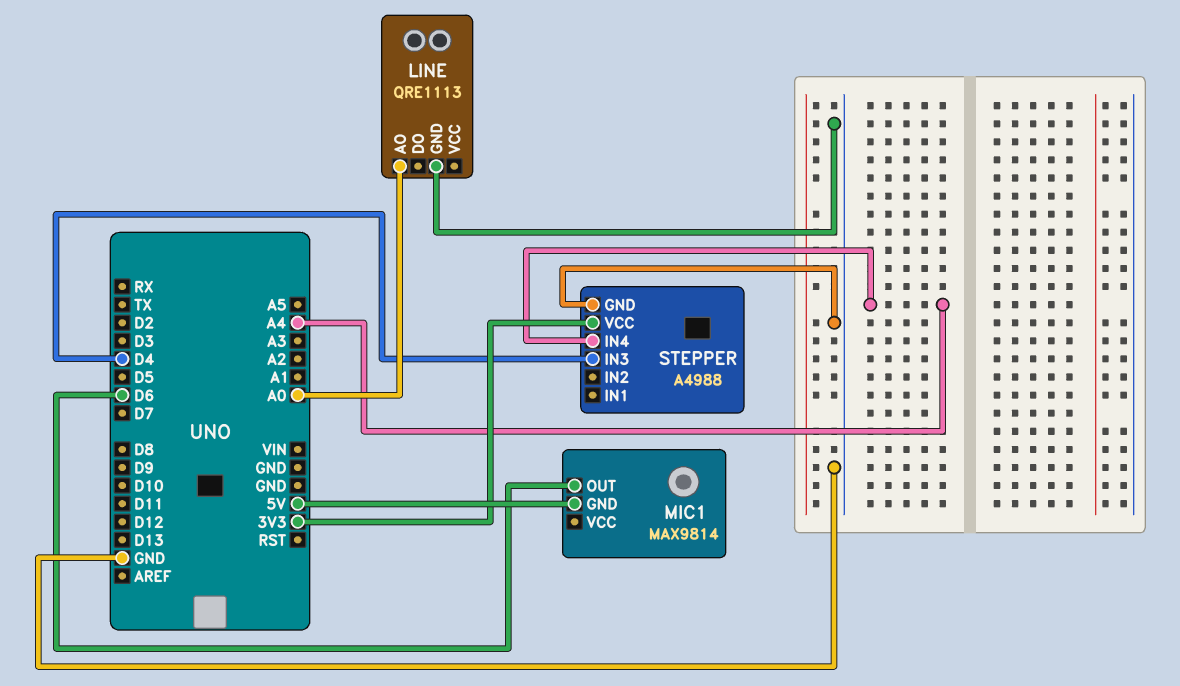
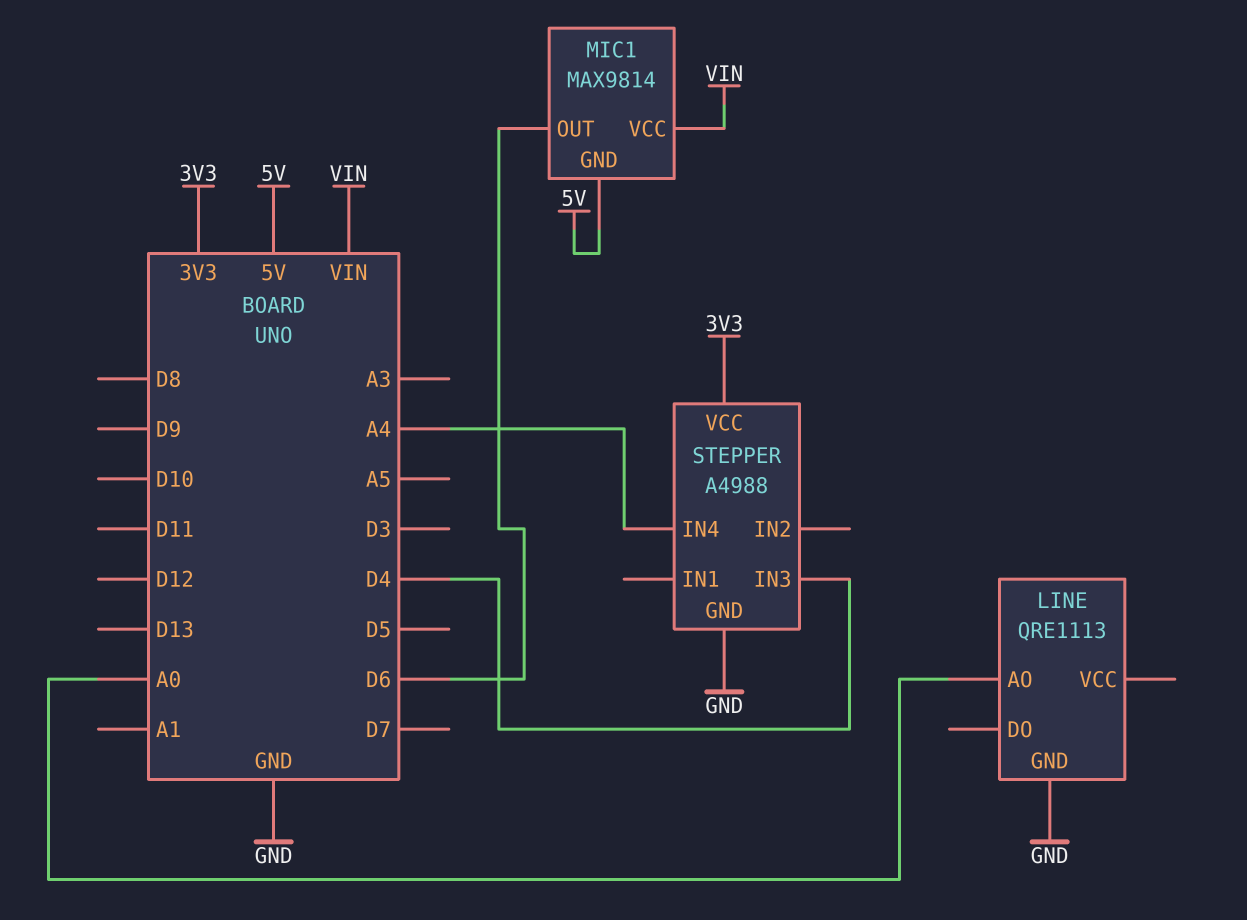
MIC1 pin VCC: none -> VIN

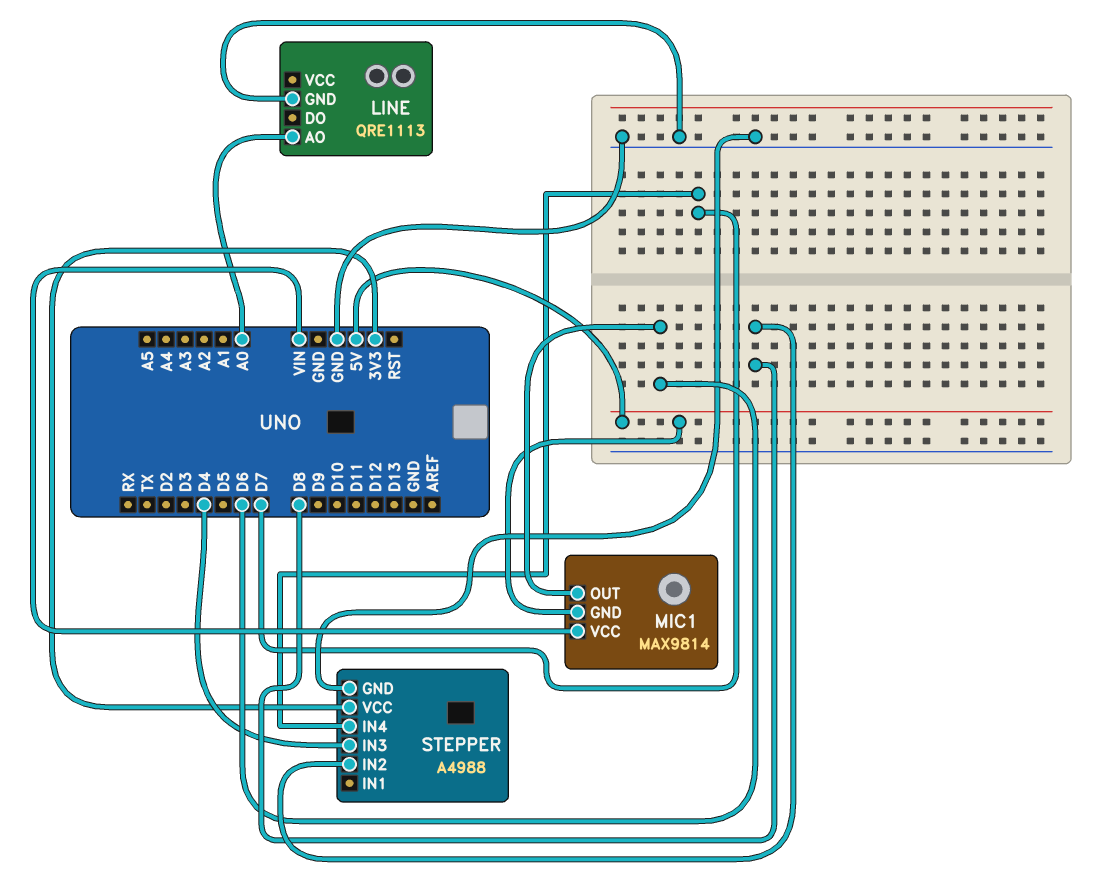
STEPPER pin IN2: none -> D8
STEPPER pin IN4: A4 -> D7

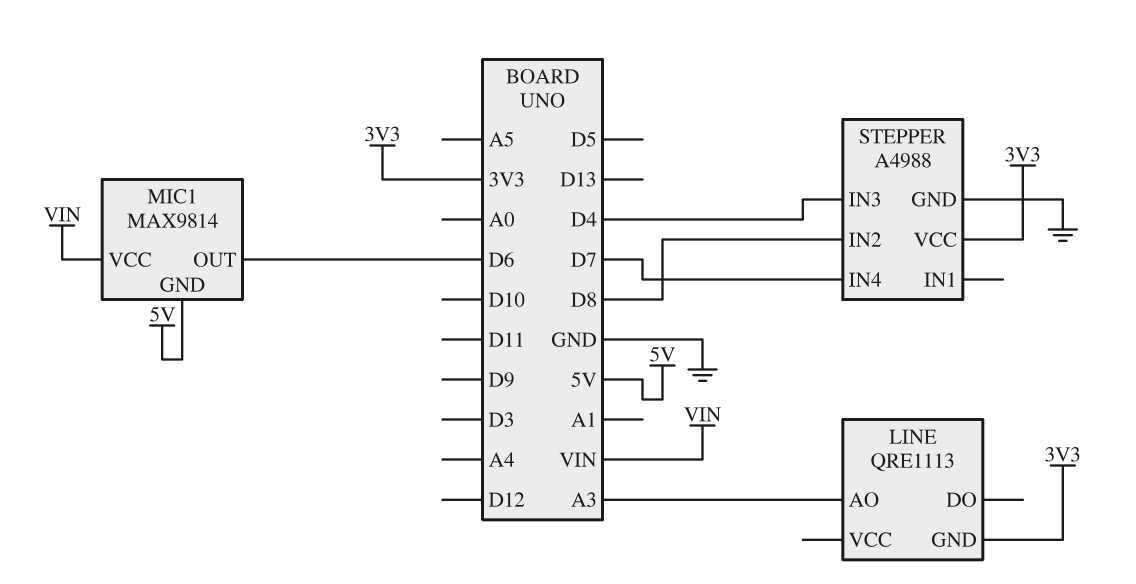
LINE pin AO: A0 -> A3
LINE pin GND: GND -> 3V3

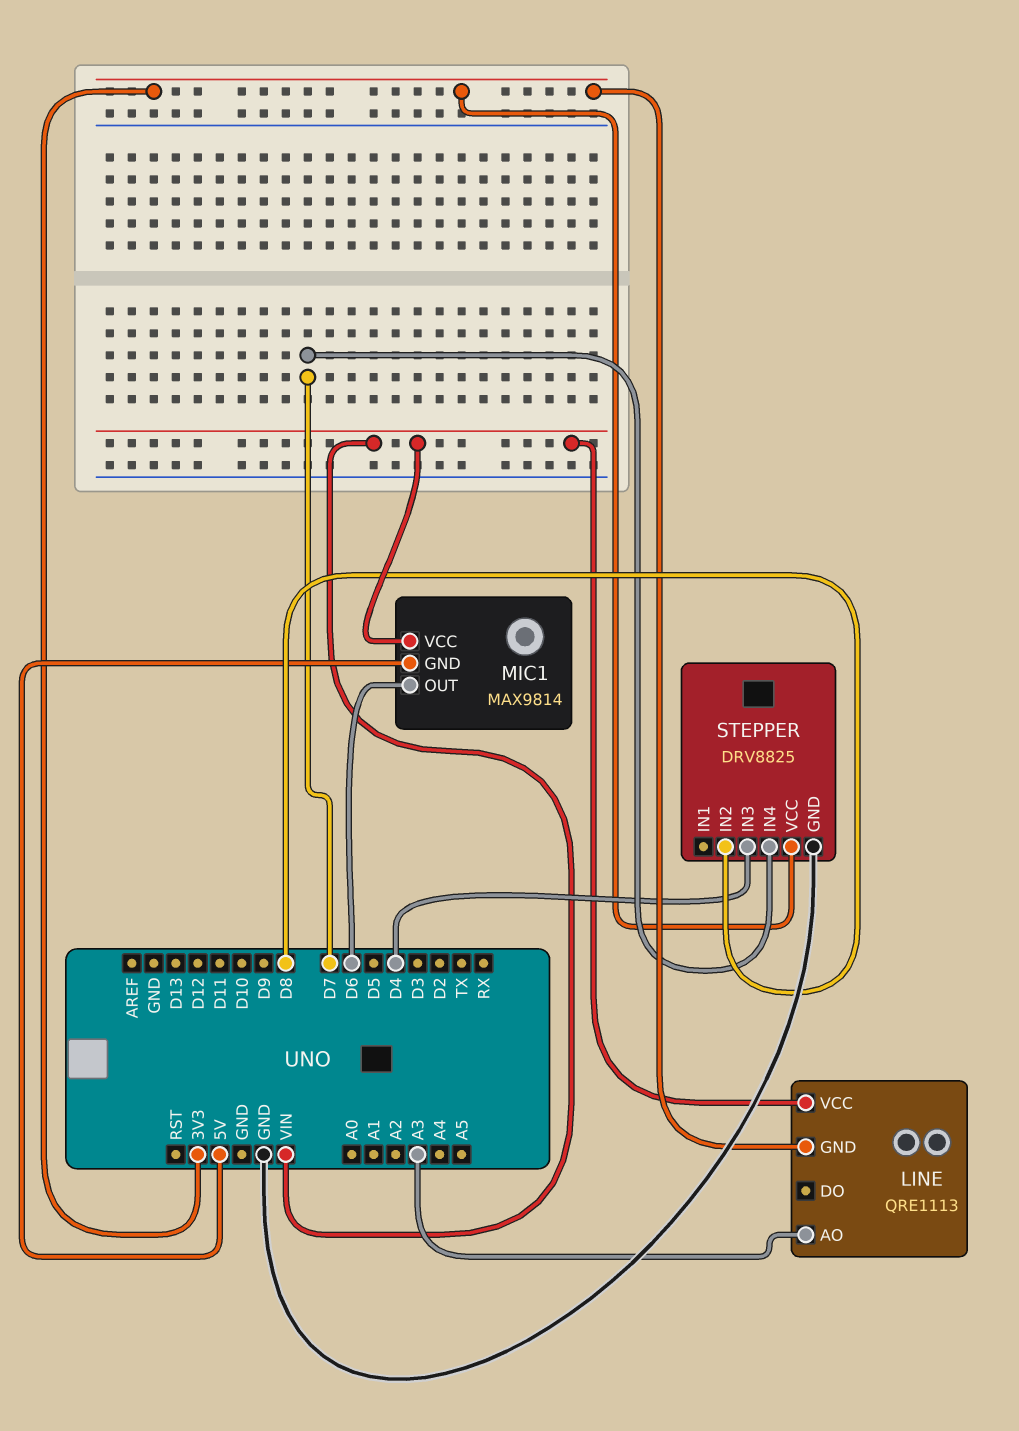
LINE pin VCC: none -> VIN
STEPPER: A4988 -> DRV8825

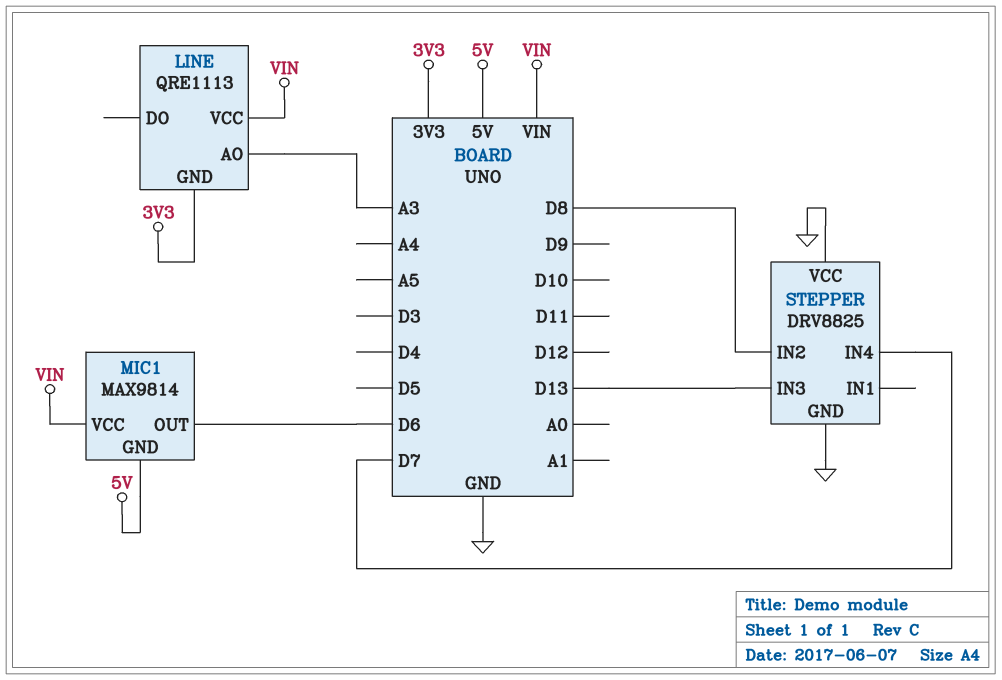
STEPPER pin IN3: D4 -> D13
STEPPER pin VCC: 3V3 -> GND

